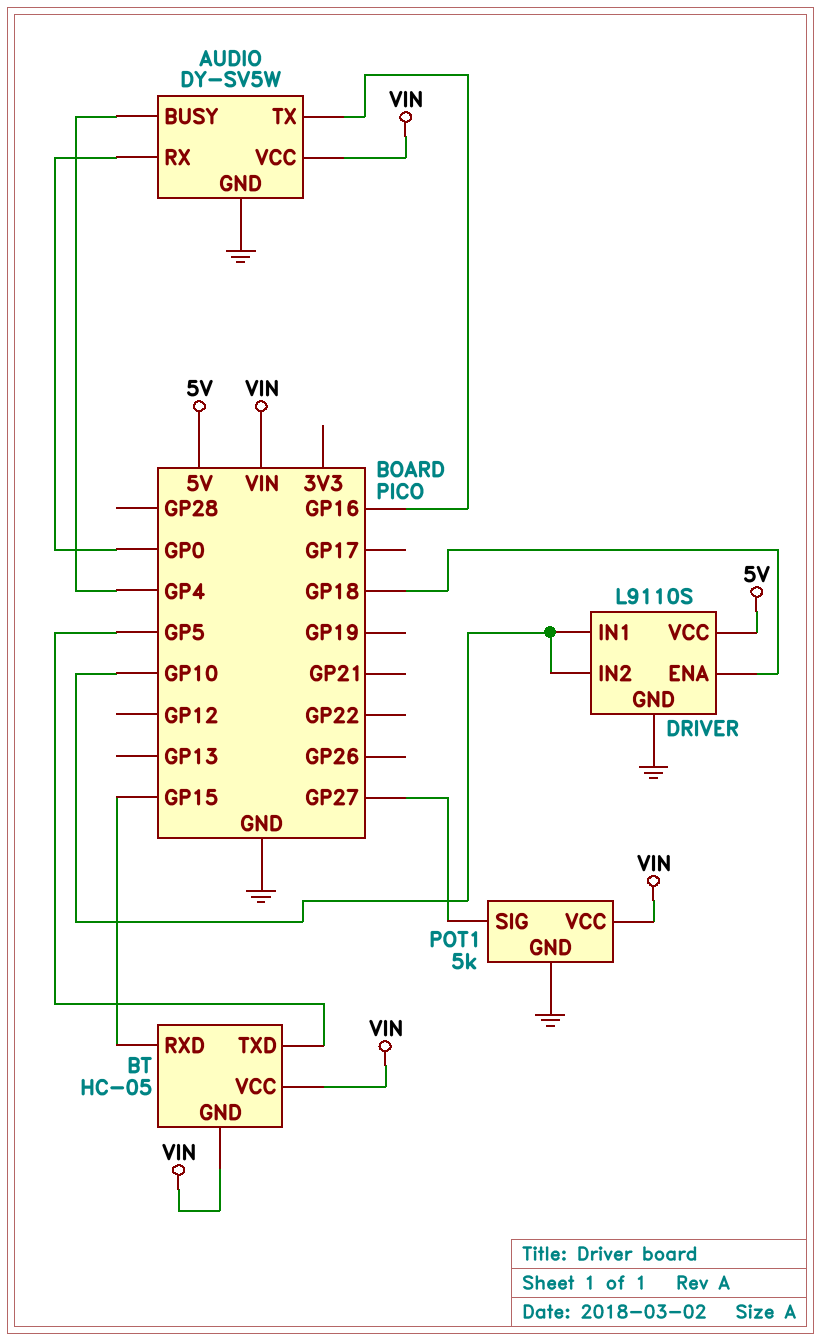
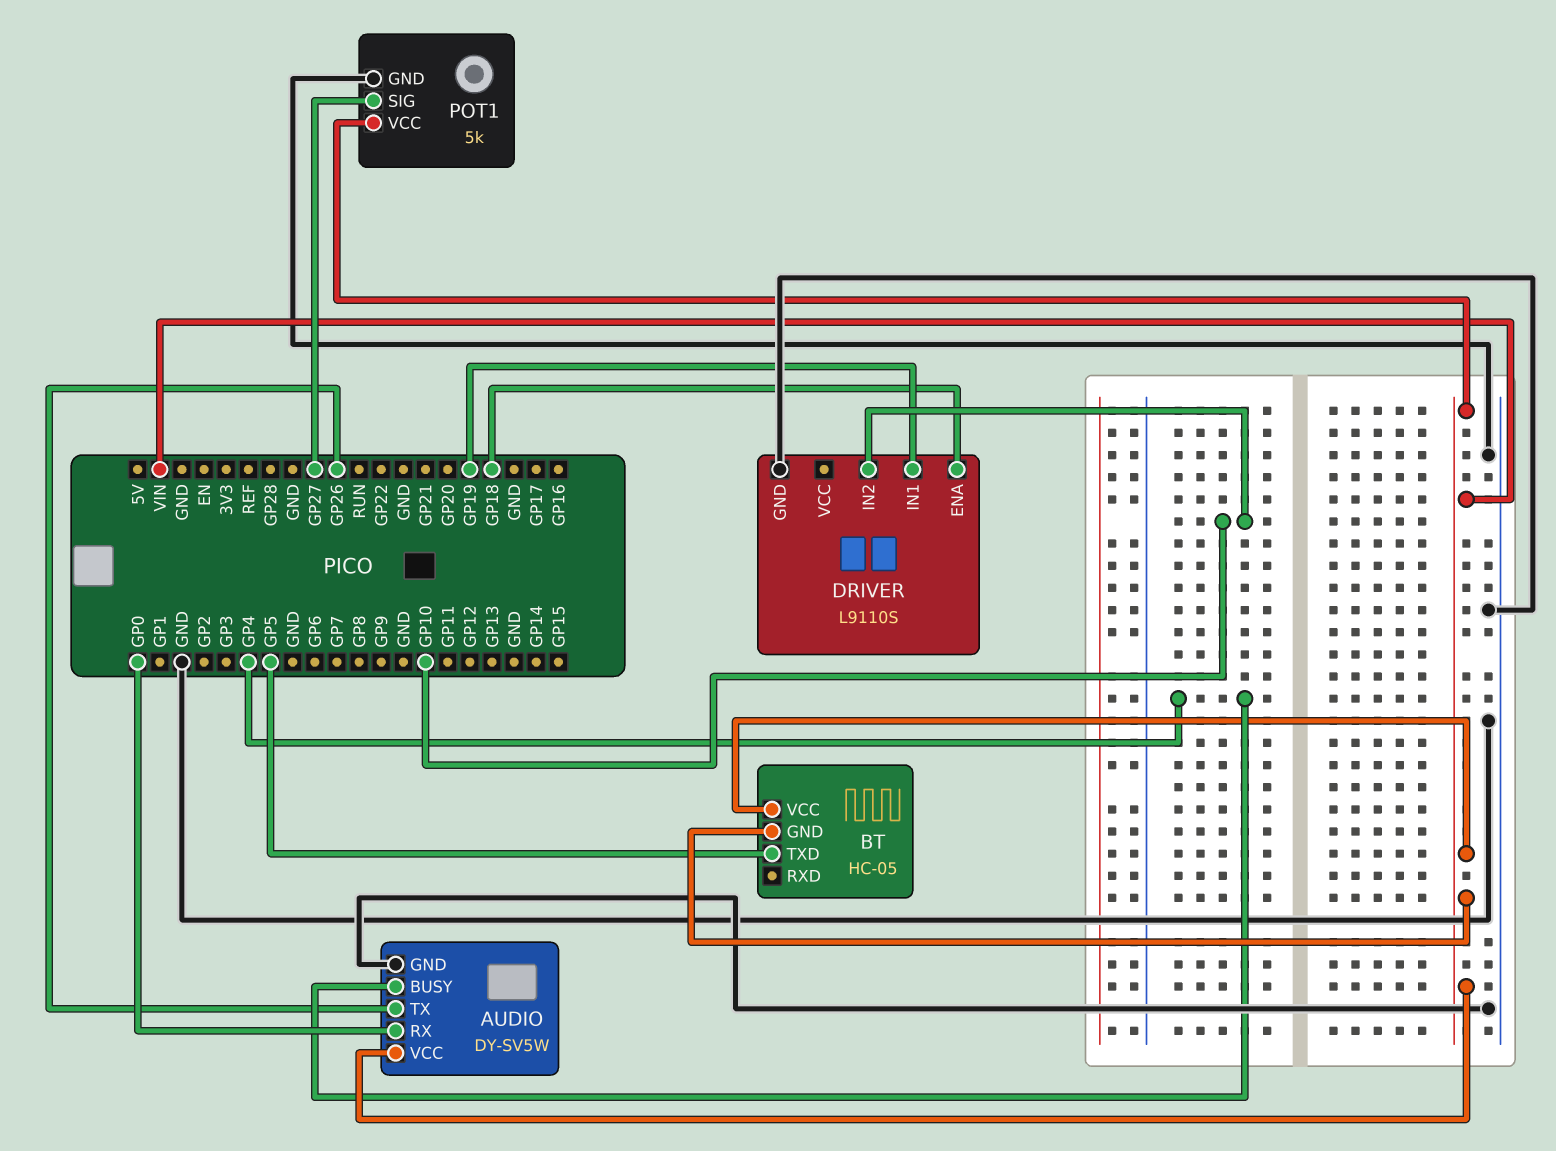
AUDIO pin TX: GP16 -> GP26
BT pin RXD: GP15 -> none
DRIVER pin IN1: GP10 -> GP19
DRIVER pin VCC: 5V -> none

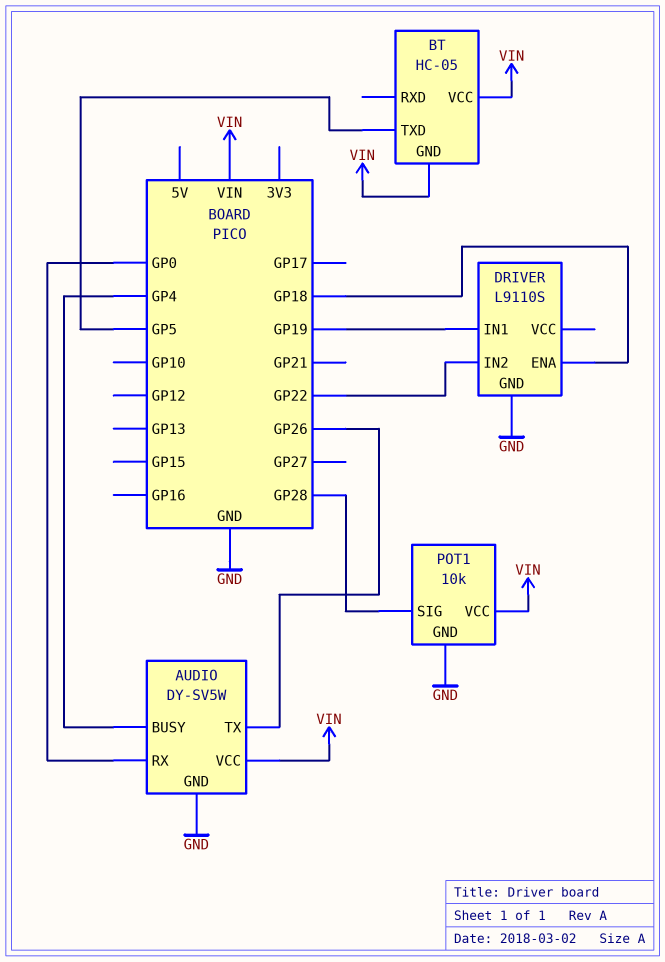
DRIVER pin IN2: GP10 -> GP22
POT1: 5k -> 10k
POT1 pin SIG: GP27 -> GP28

